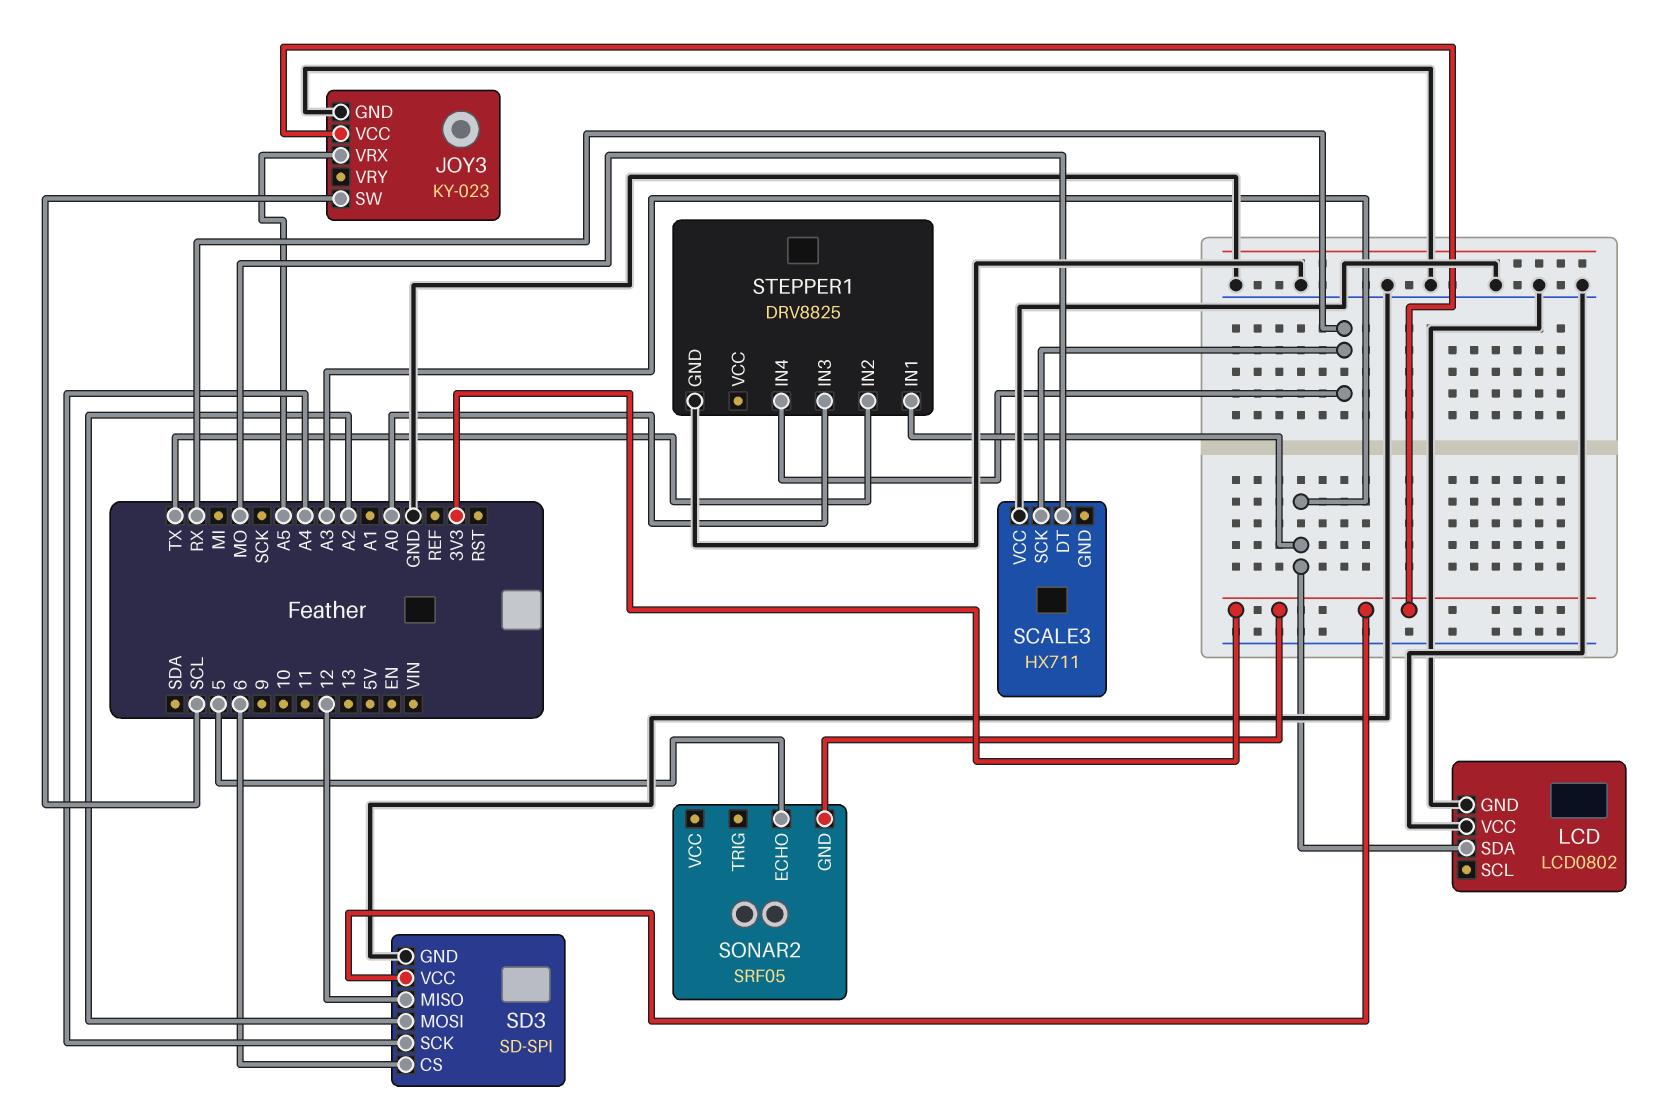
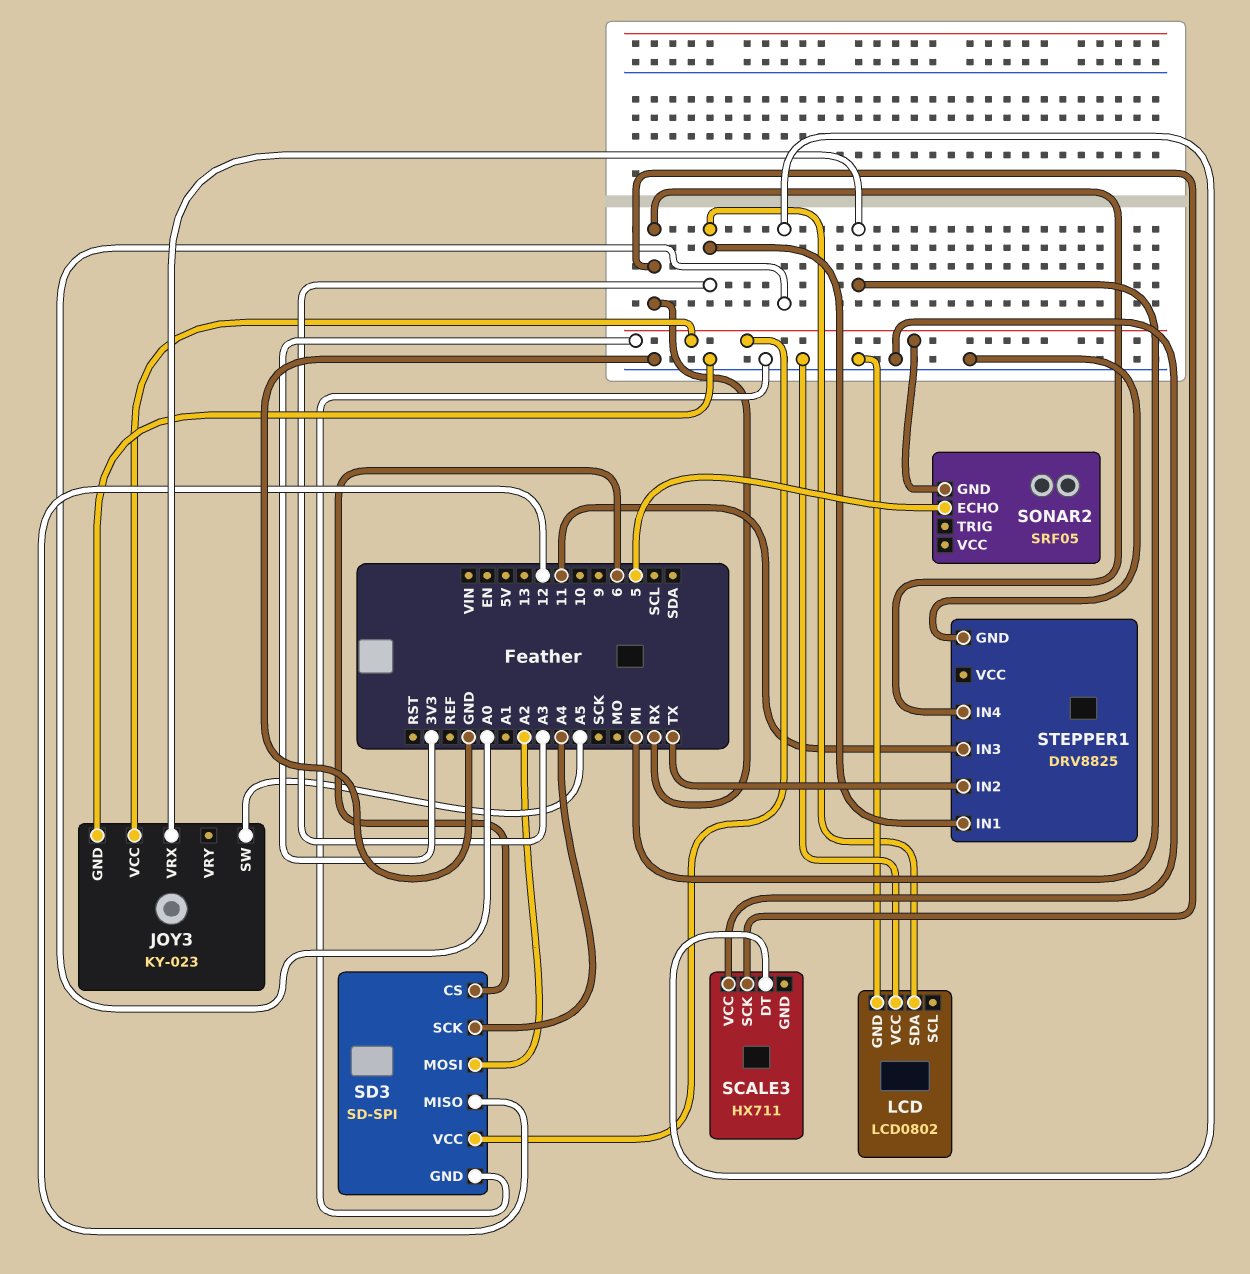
JOY3 pin SW: SCL -> A5
JOY3 pin VRX: A5 -> MI
SCALE3 pin DT: MO -> A0
STEPPER1 pin IN3: A0 -> 11

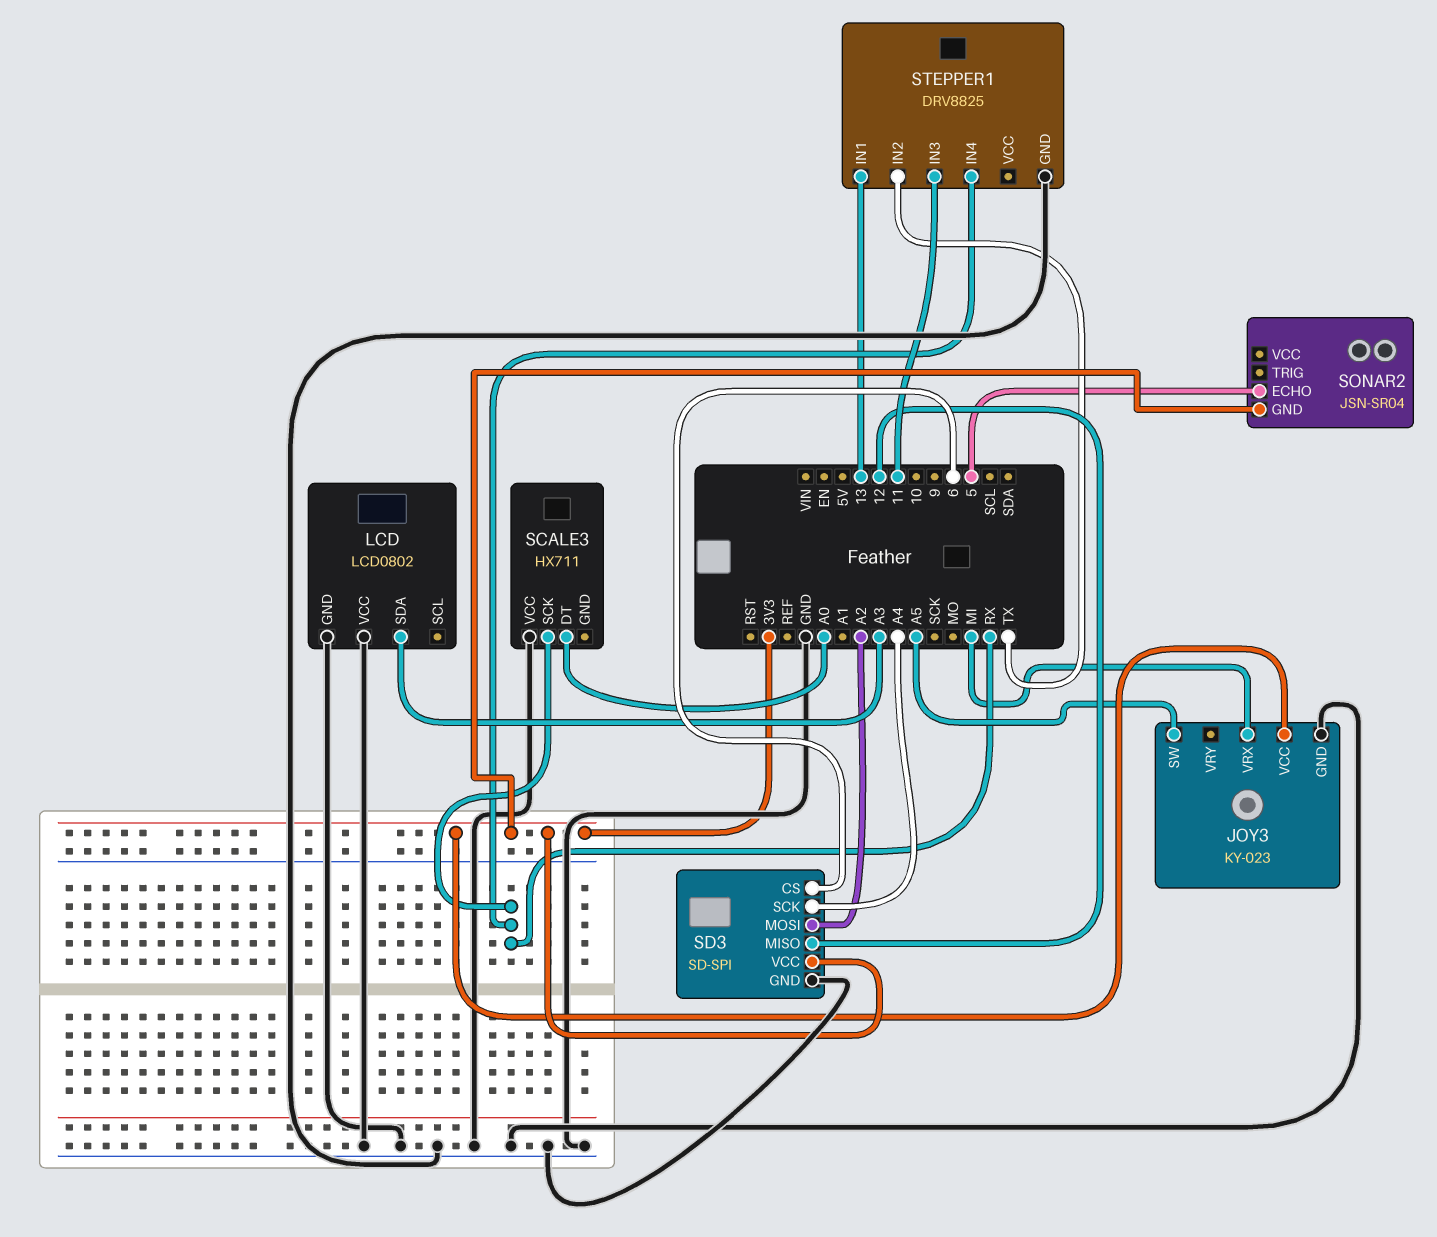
SONAR2: SRF05 -> JSN-SR04
STEPPER1 pin IN1: A3 -> 13

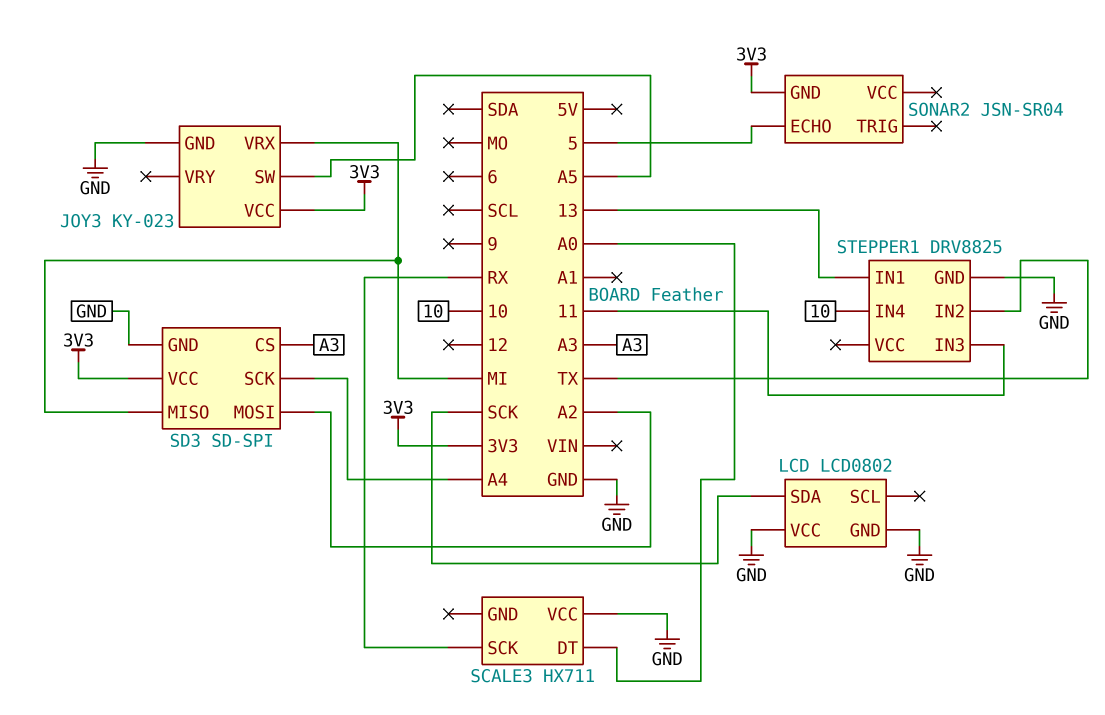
LCD pin SDA: A3 -> SCK
SD3 pin CS: 6 -> A3
SD3 pin MISO: 12 -> MI
STEPPER1 pin IN4: RX -> 10

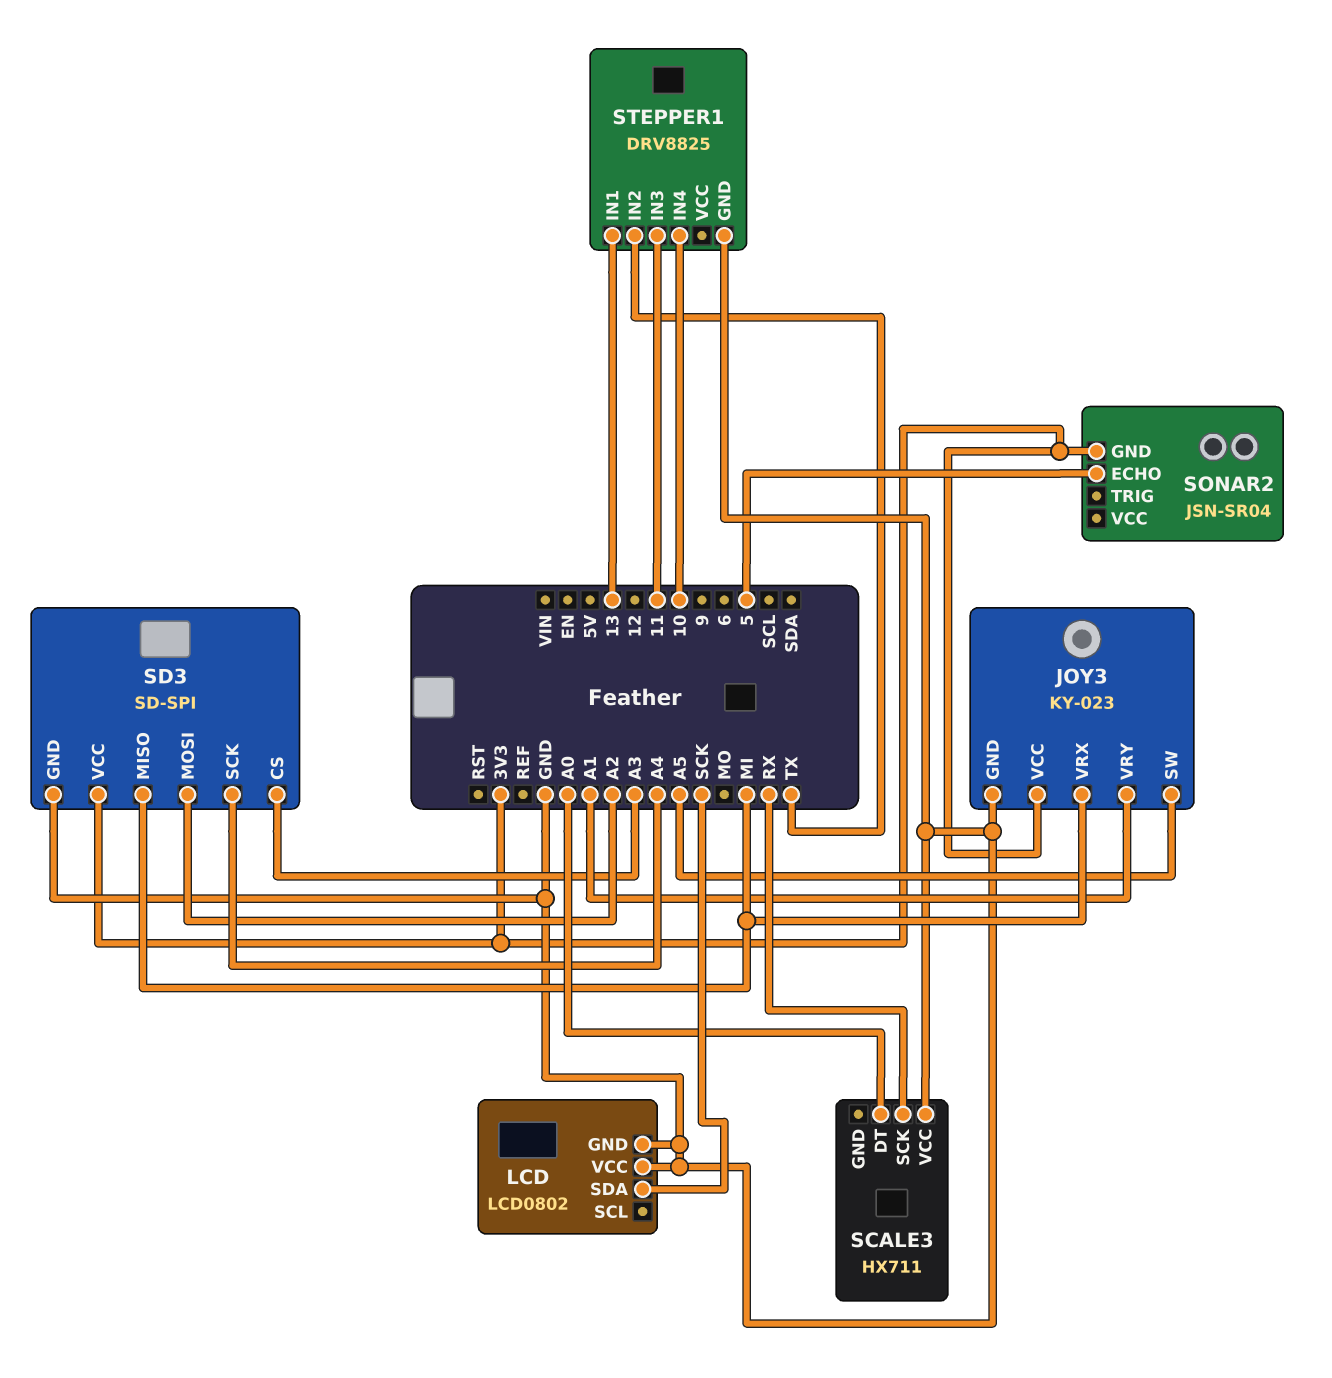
JOY3 pin VRY: none -> A1

